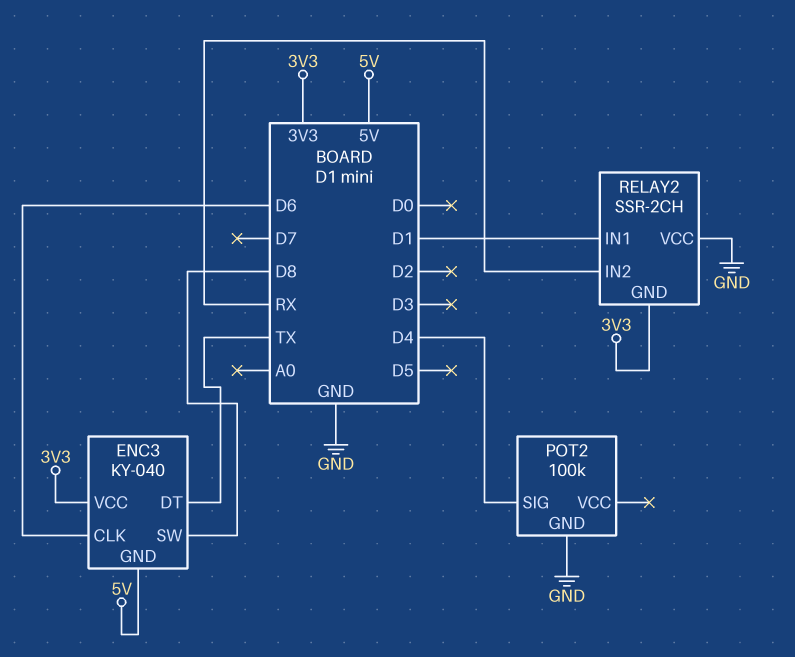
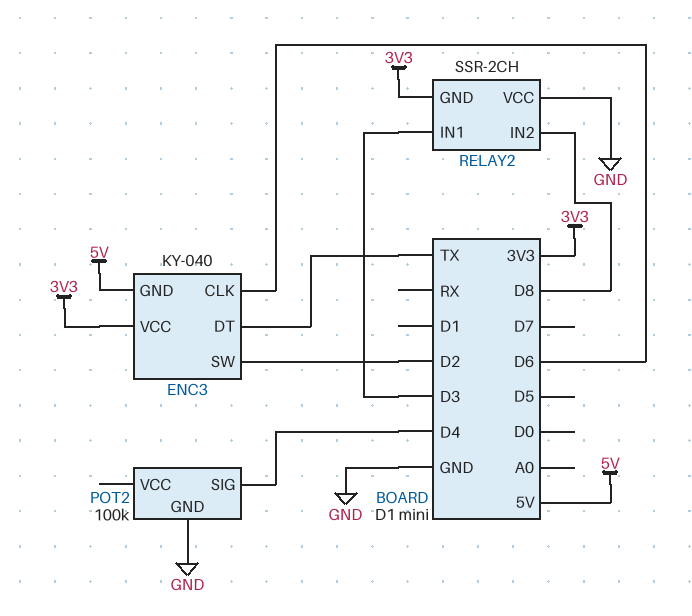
ENC3 pin SW: D8 -> D2
RELAY2 pin IN1: D1 -> D3
RELAY2 pin IN2: RX -> D8

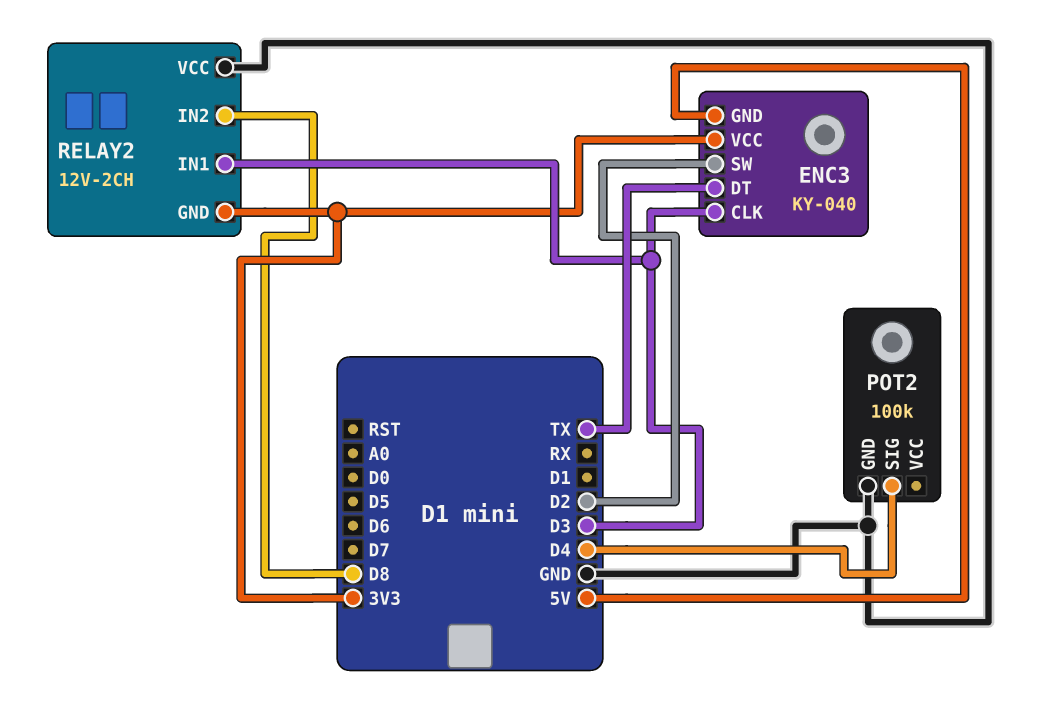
ENC3 pin CLK: D6 -> D3
RELAY2: SSR-2CH -> 12V-2CH

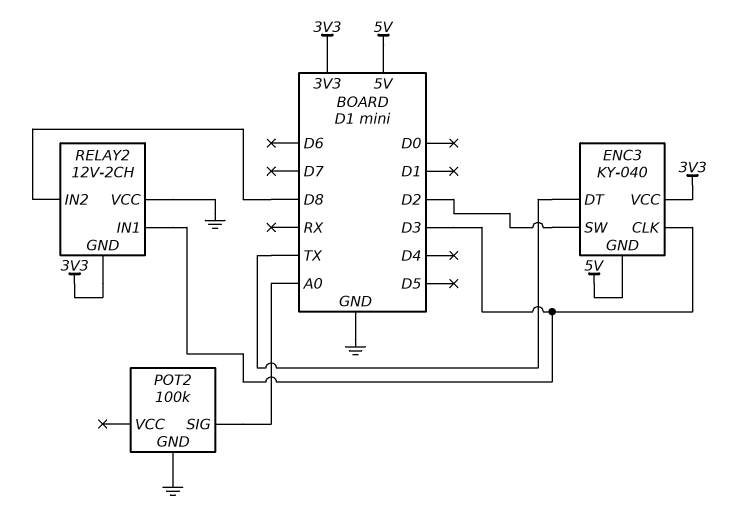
POT2 pin SIG: D4 -> A0

